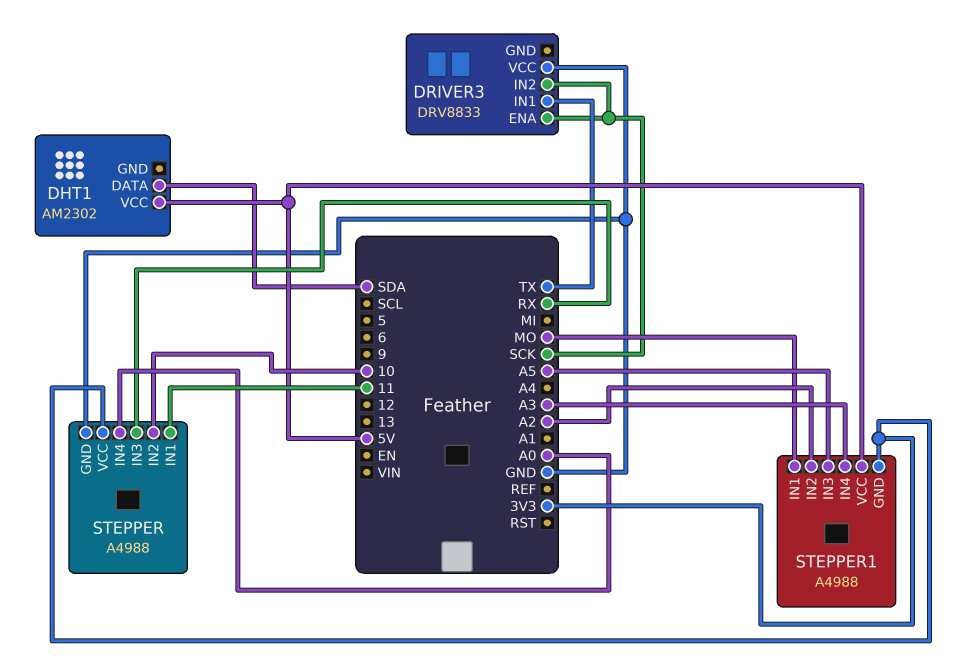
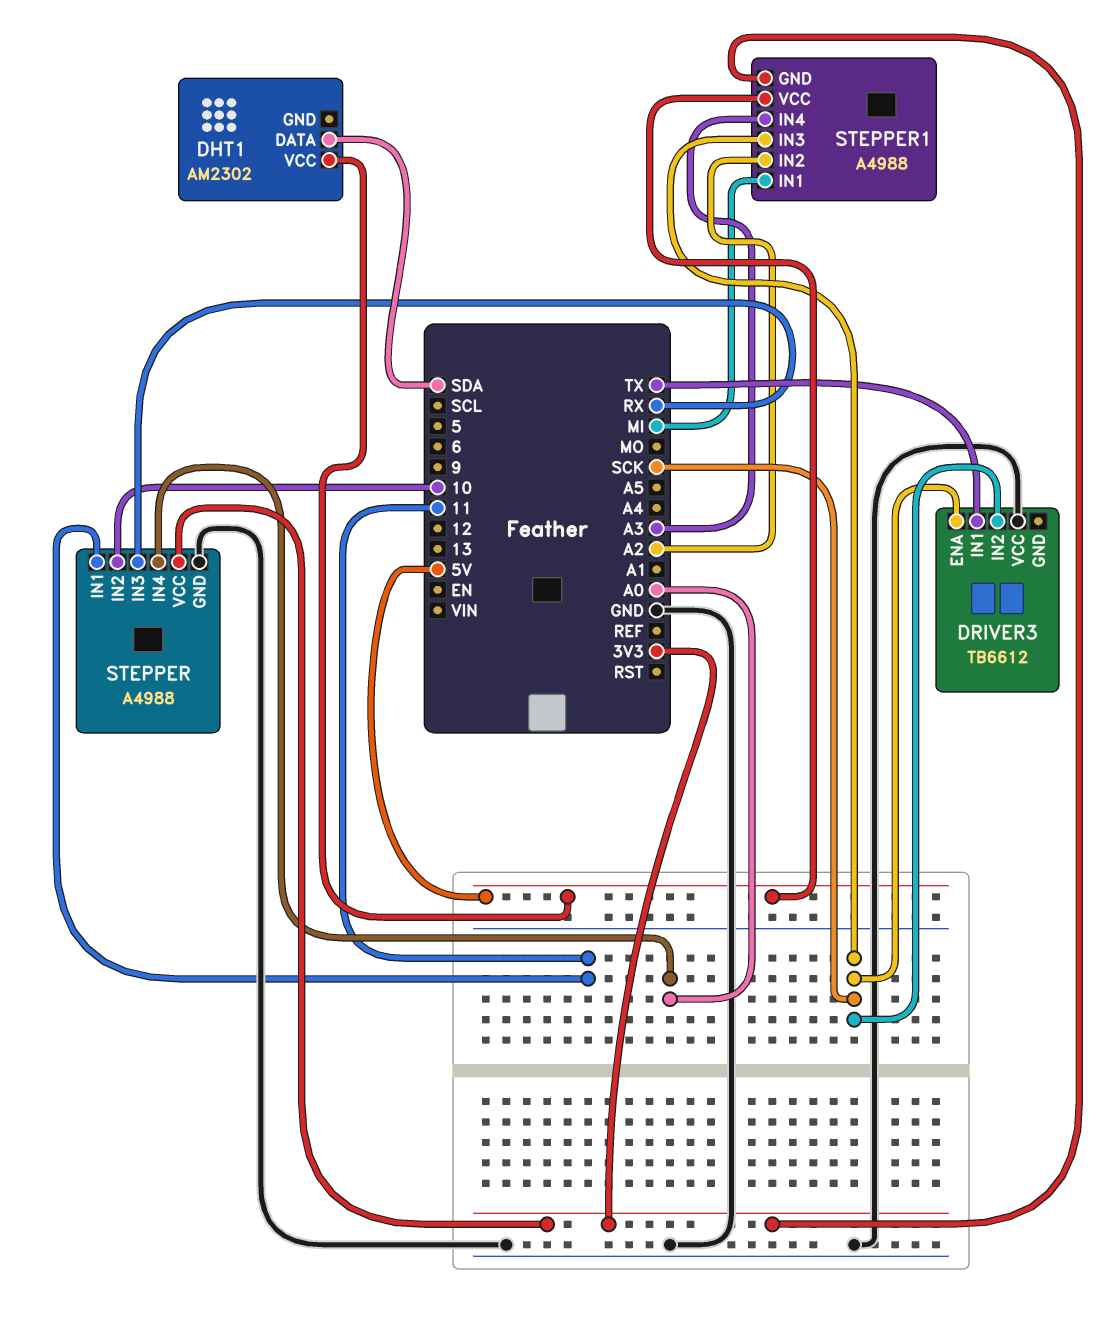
DRIVER3: DRV8833 -> TB6612
STEPPER1 pin IN1: MO -> MI
STEPPER1 pin IN3: A5 -> SCK

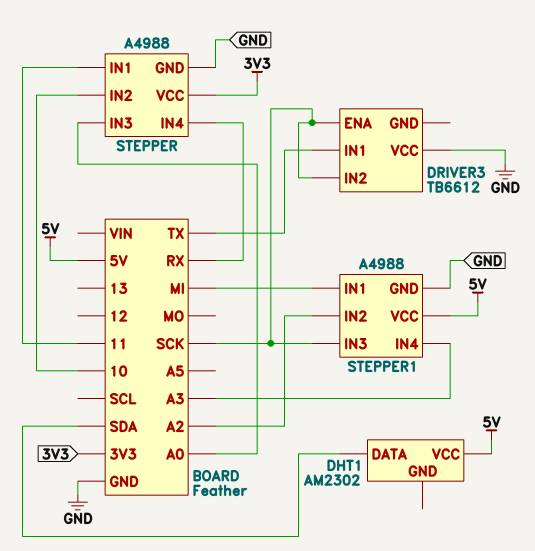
STEPPER pin IN3: RX -> A0
STEPPER pin IN4: A0 -> RX
STEPPER1 pin GND: 3V3 -> GND

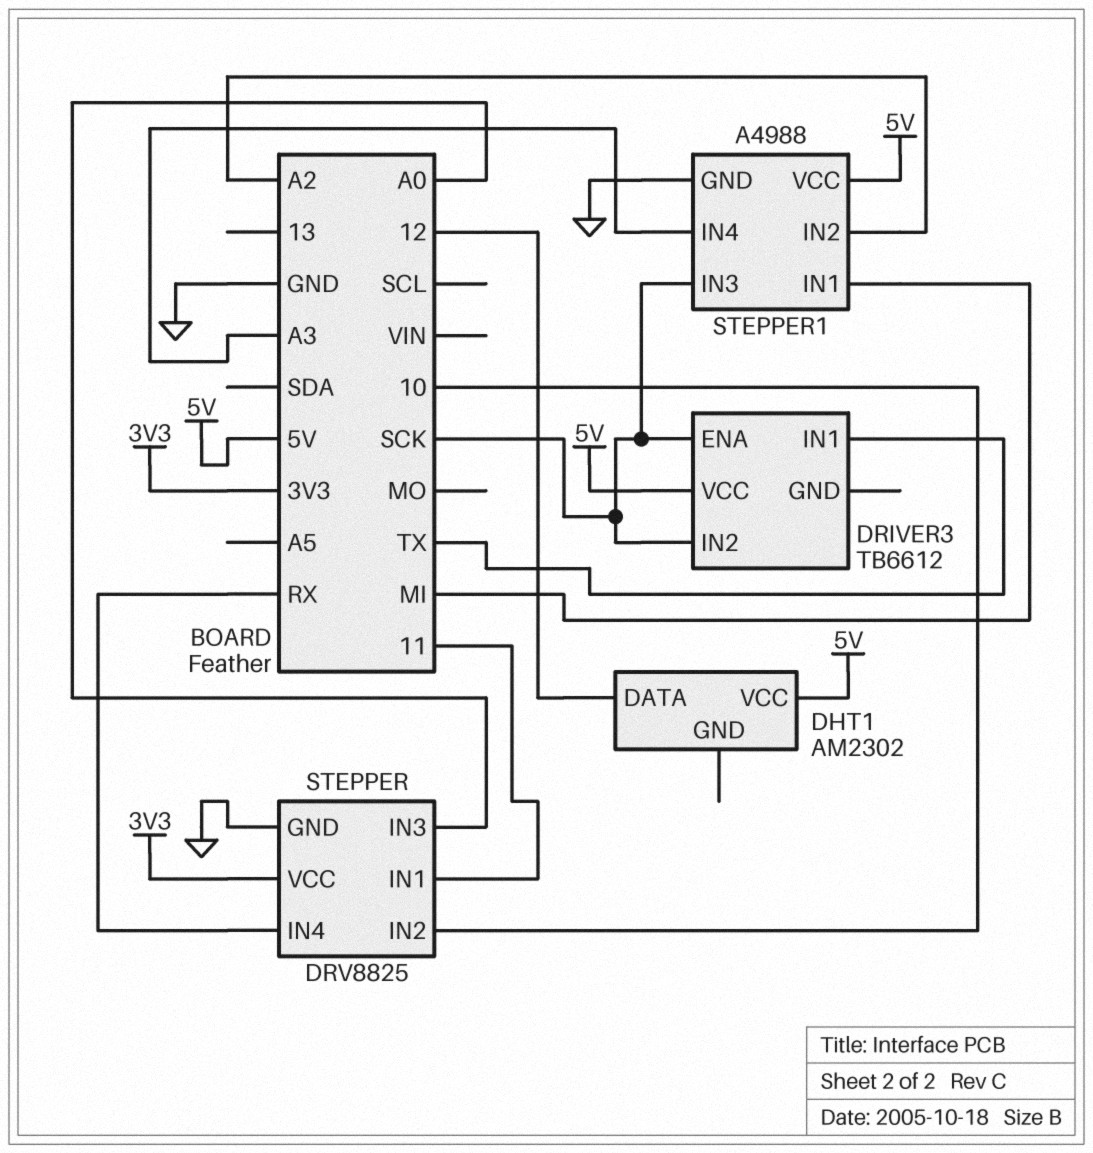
DHT1 pin DATA: SDA -> 12
DRIVER3 pin VCC: GND -> 5V
STEPPER: A4988 -> DRV8825

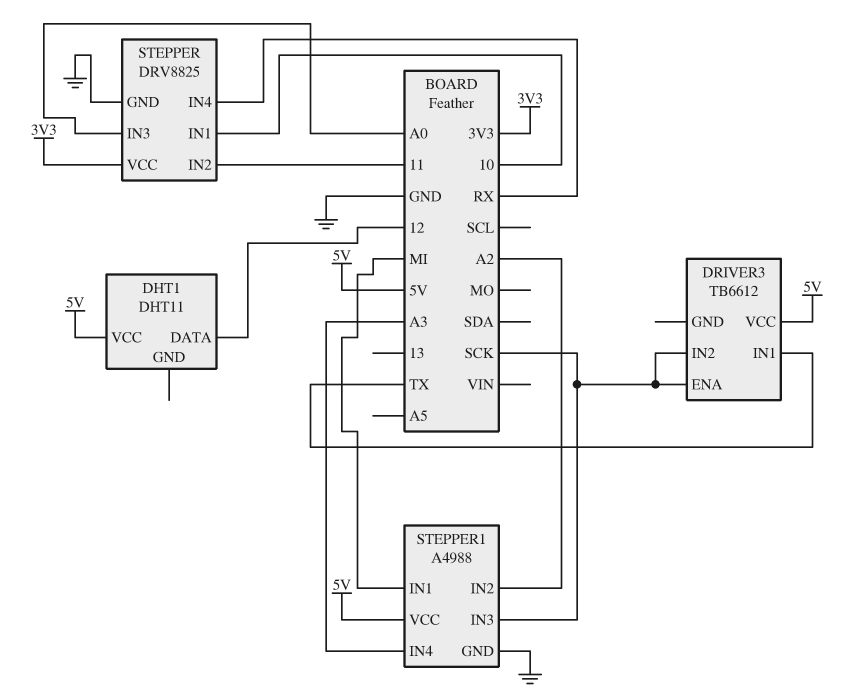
DHT1: AM2302 -> DHT11
STEPPER pin IN1: 11 -> 10
STEPPER pin IN2: 10 -> 11

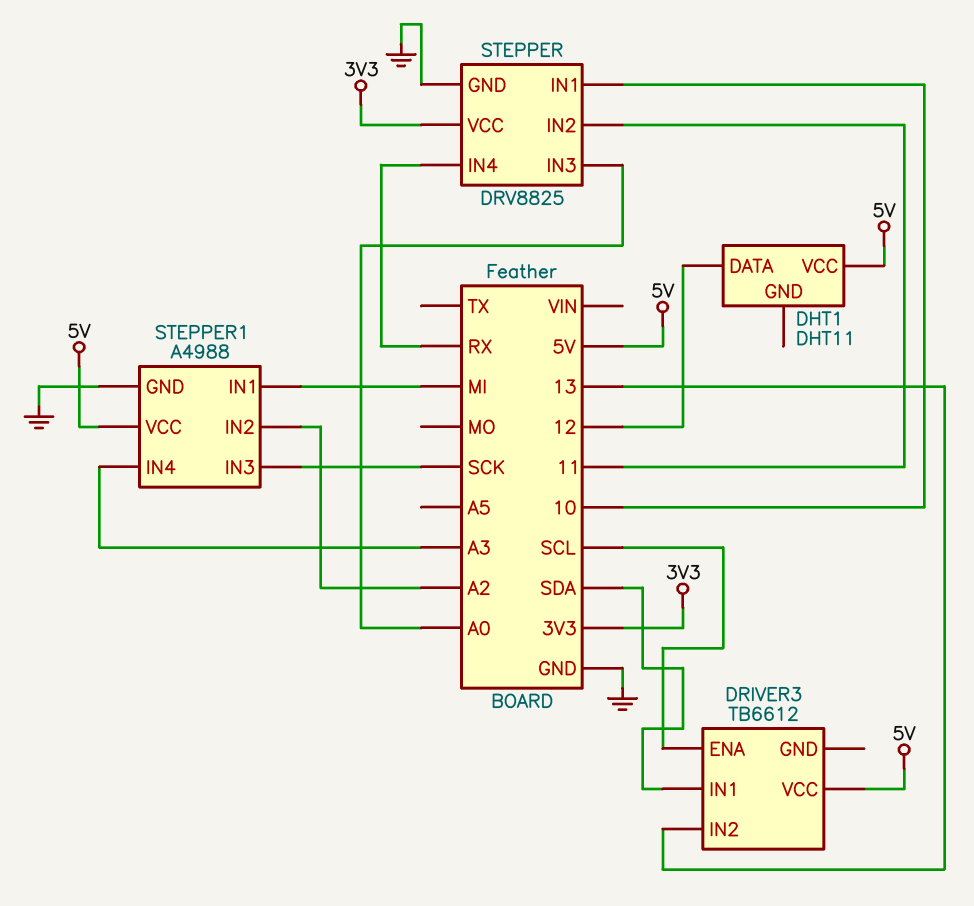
DRIVER3 pin ENA: SCK -> SCL
DRIVER3 pin IN1: TX -> SDA
DRIVER3 pin IN2: SCK -> 13

